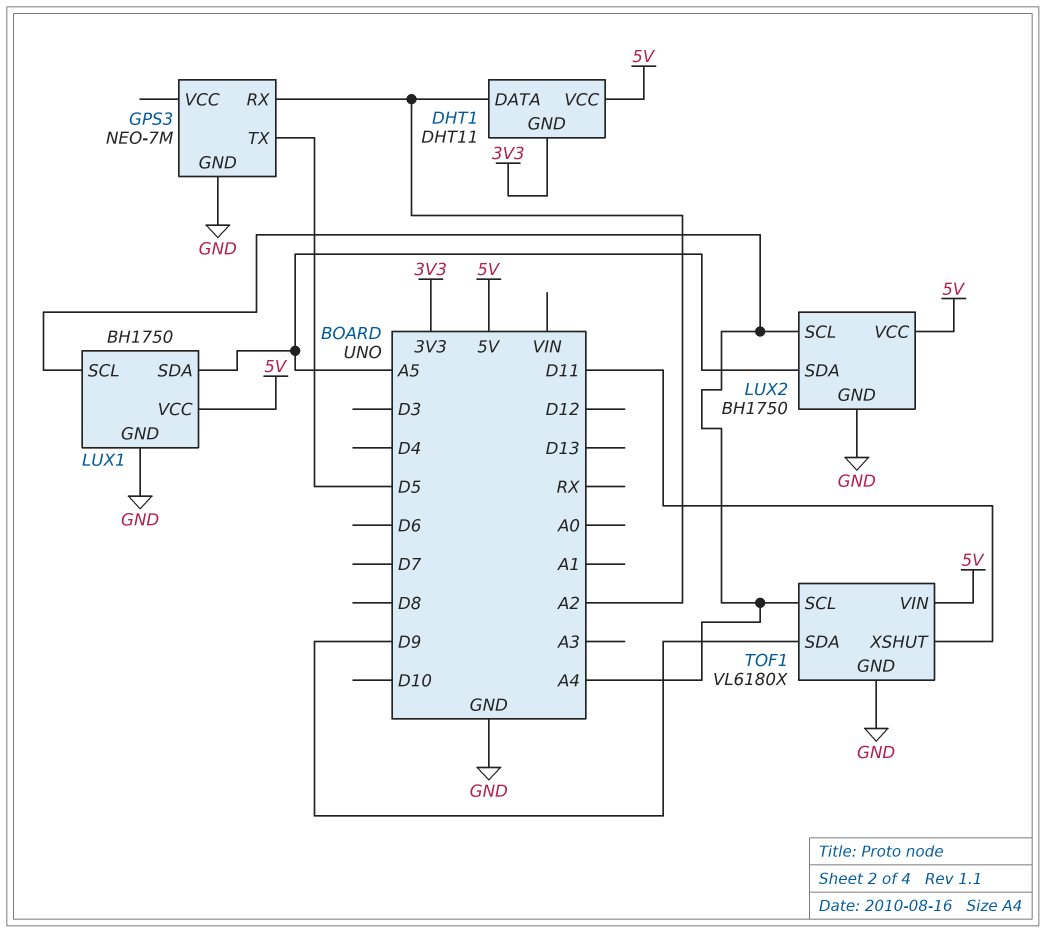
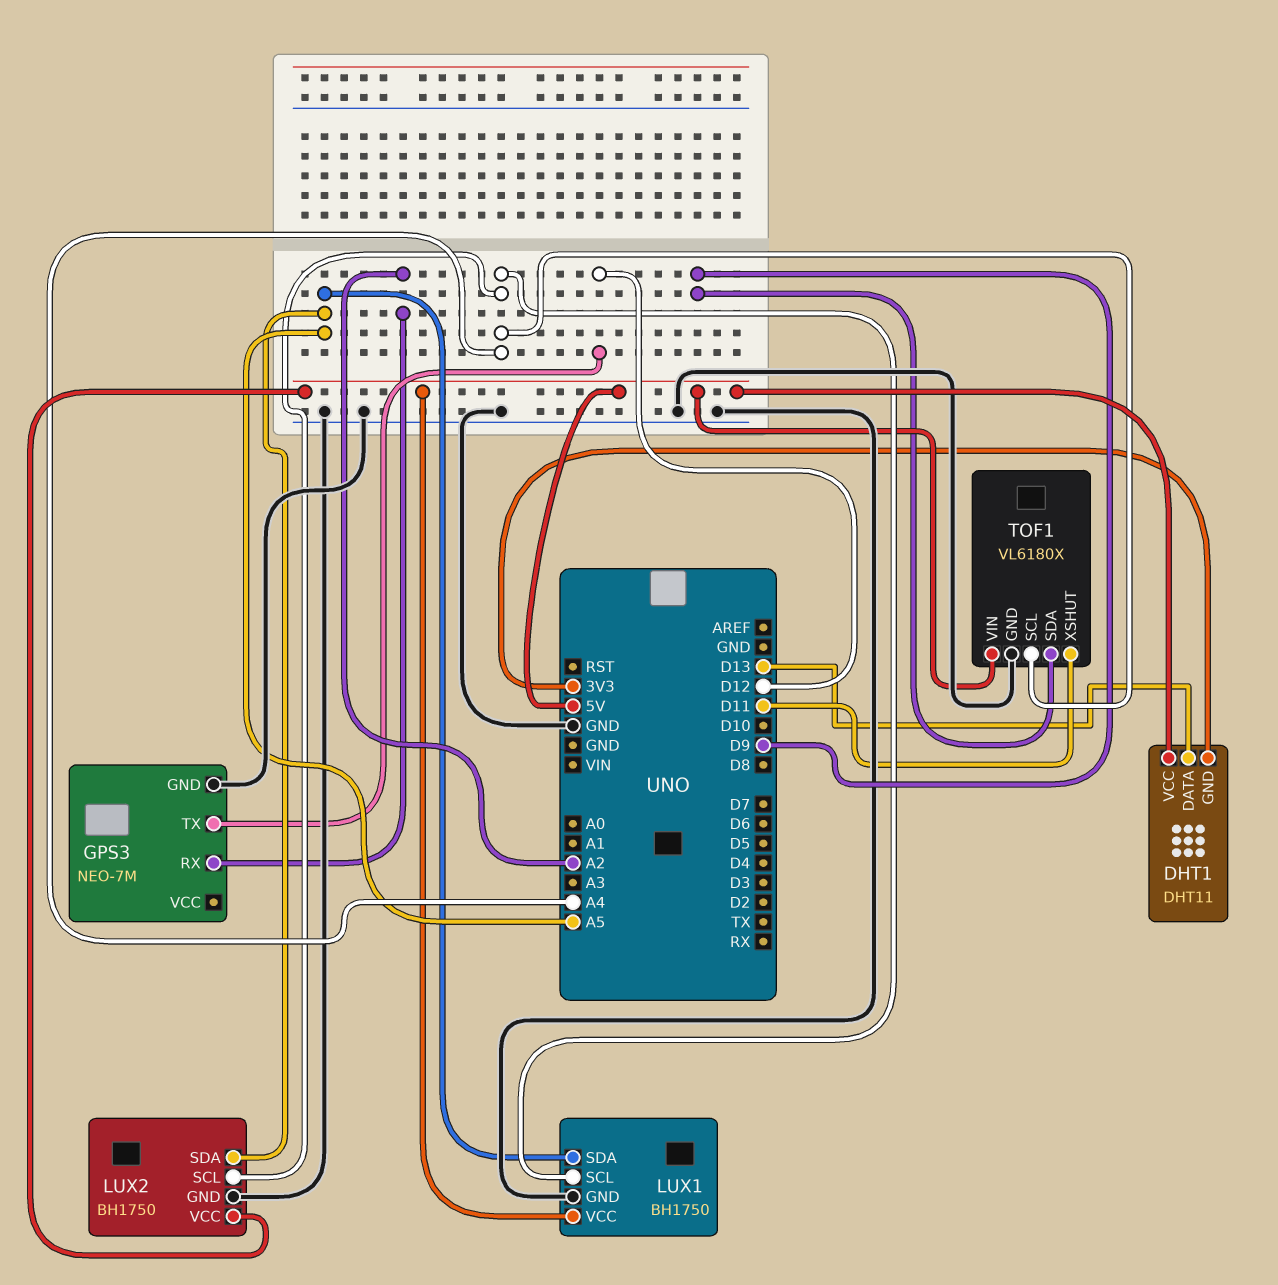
DHT1 pin DATA: A2 -> D13
GPS3 pin TX: D5 -> D12

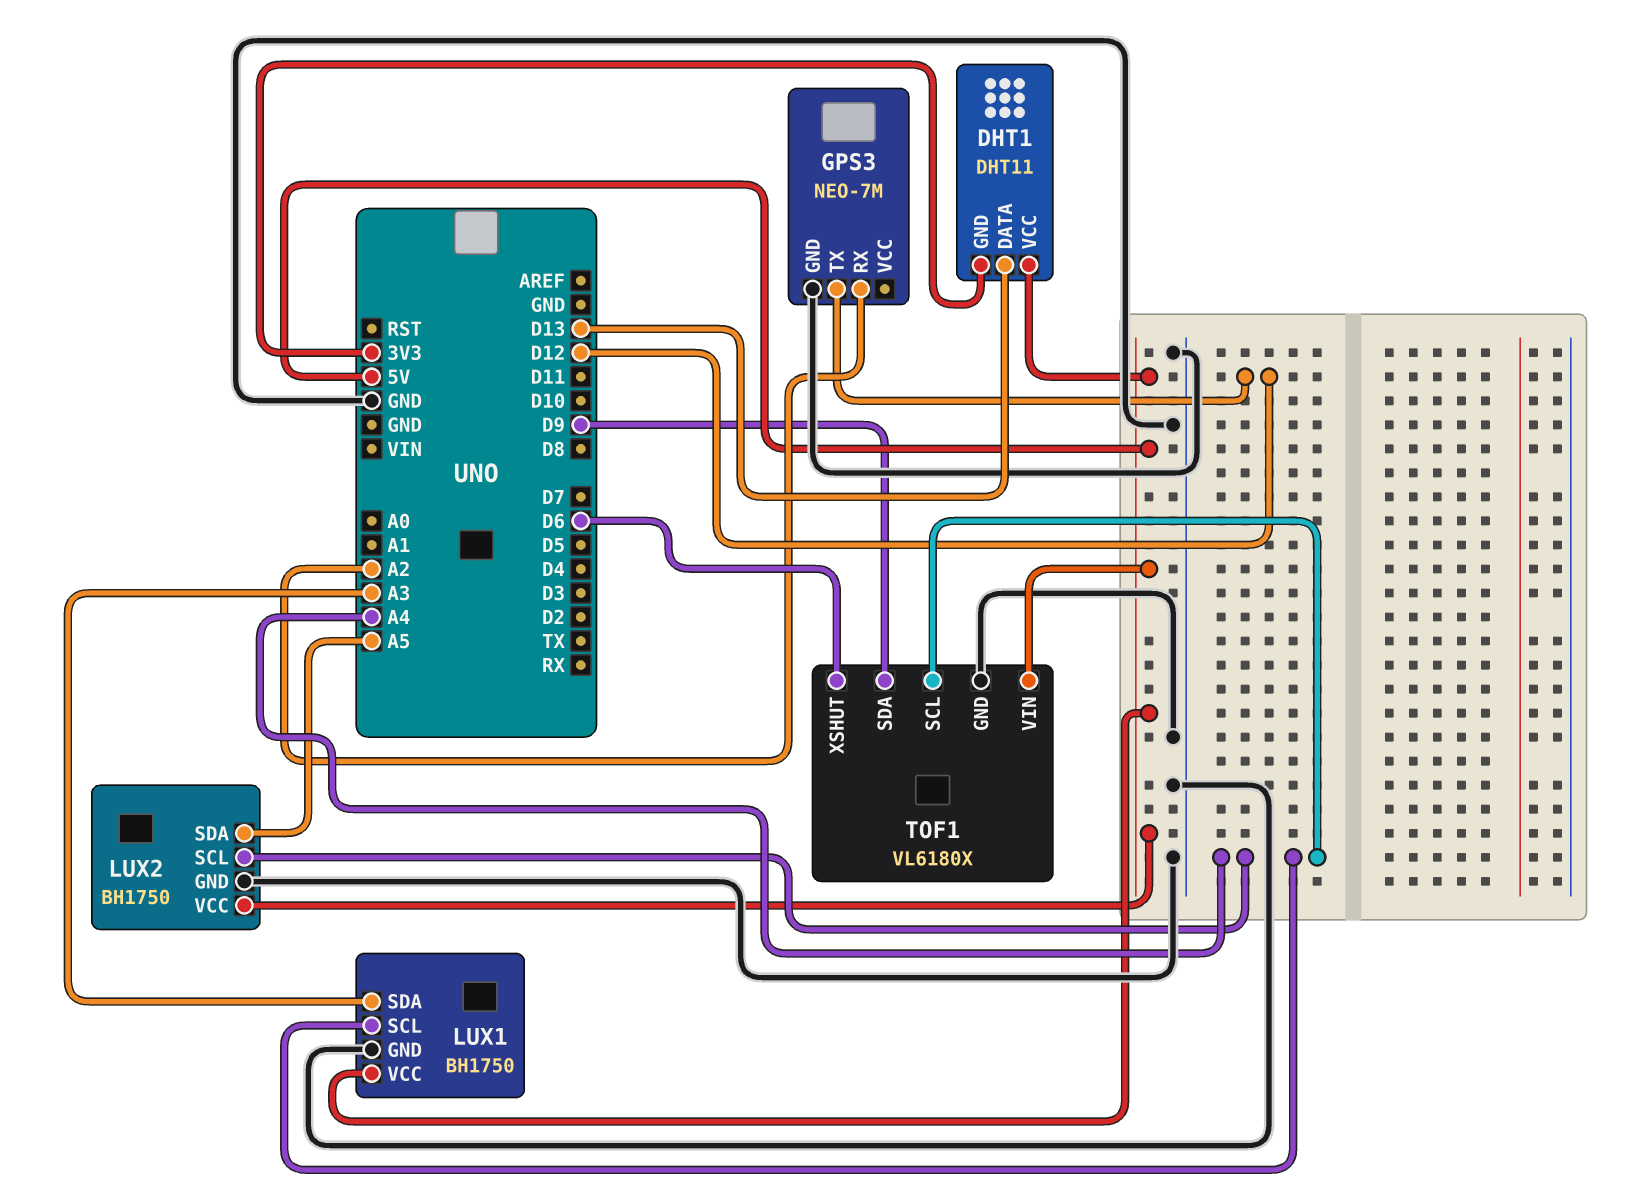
LUX1 pin SDA: A5 -> A3
TOF1 pin XSHUT: D11 -> D6

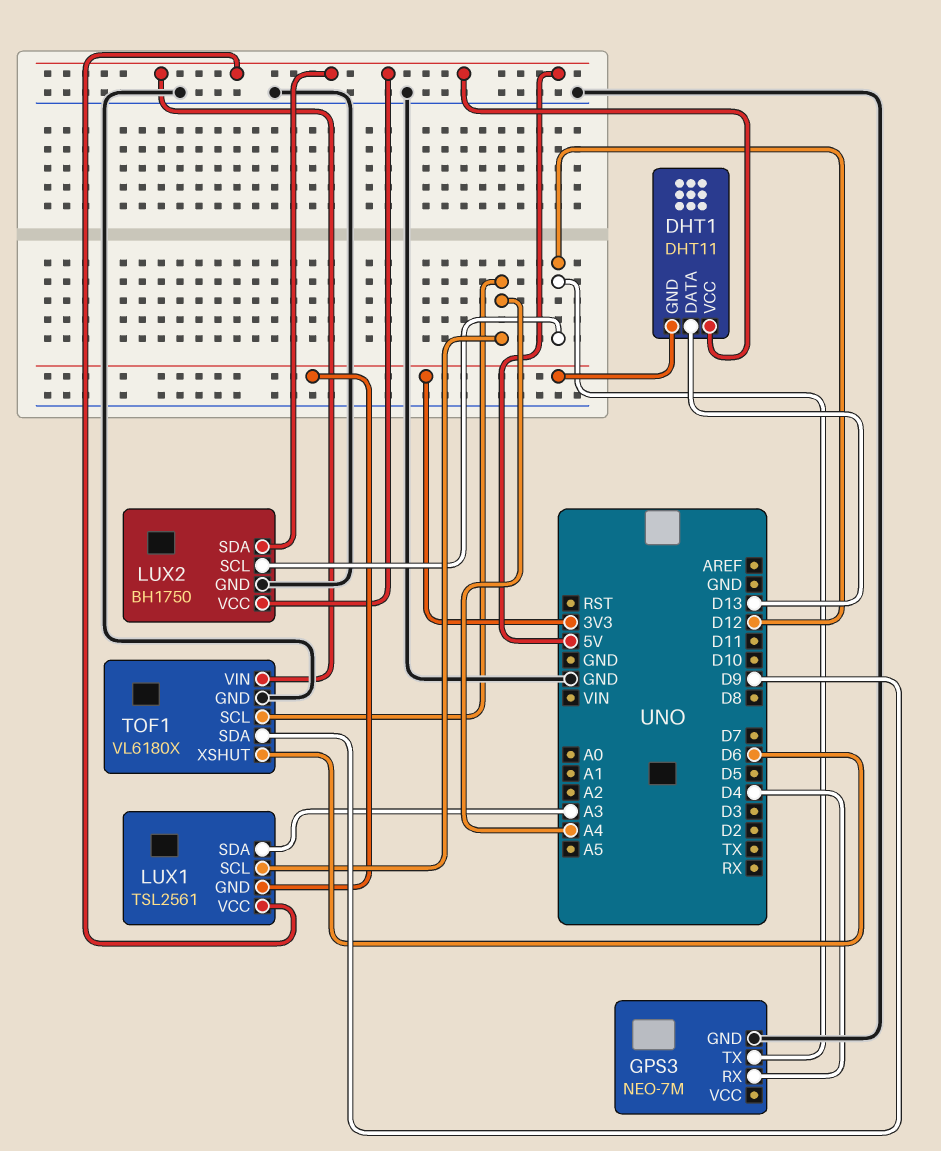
GPS3 pin RX: A2 -> D4
LUX1: BH1750 -> TSL2561
LUX1 pin GND: GND -> 3V3
LUX2 pin SCL: A4 -> D12
LUX2 pin SDA: A5 -> 5V

